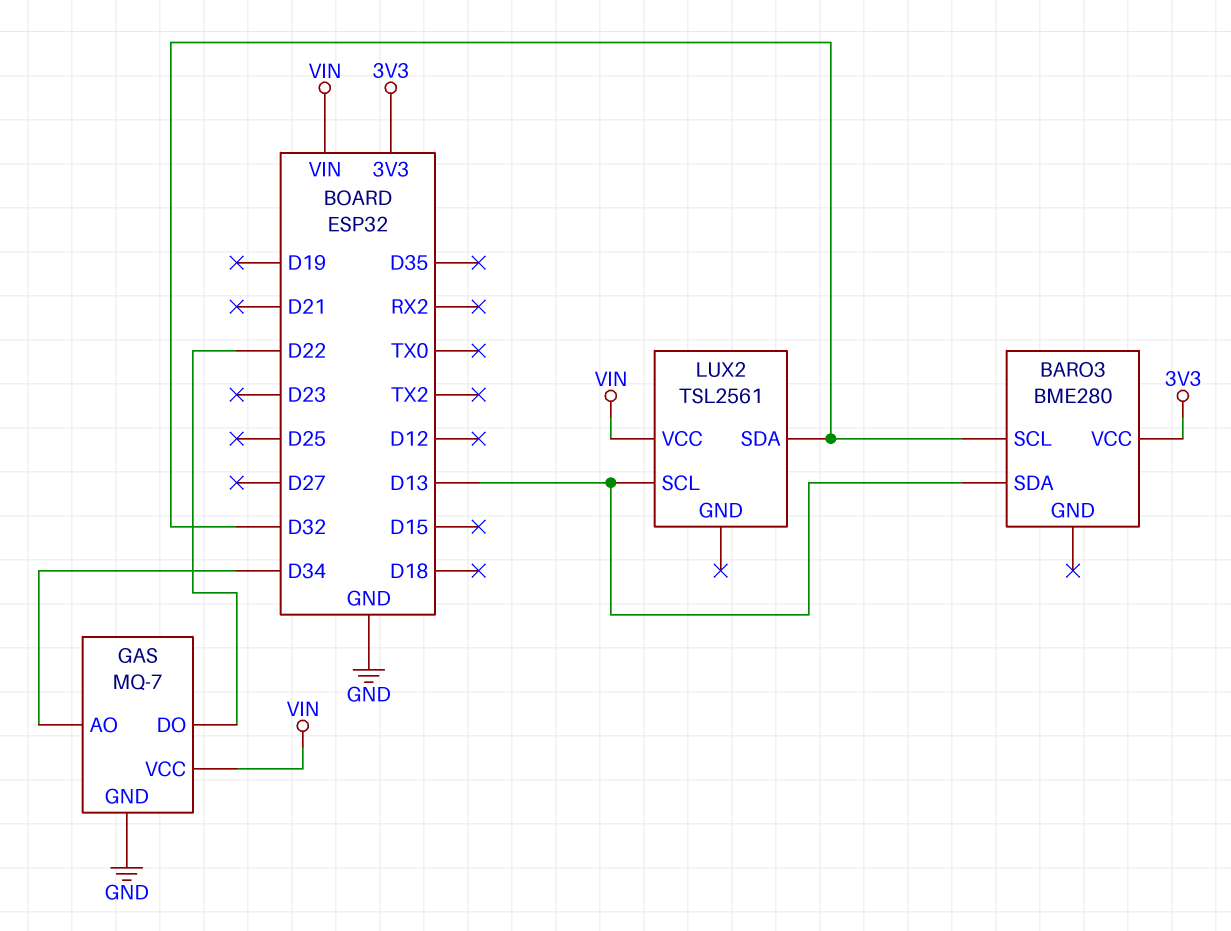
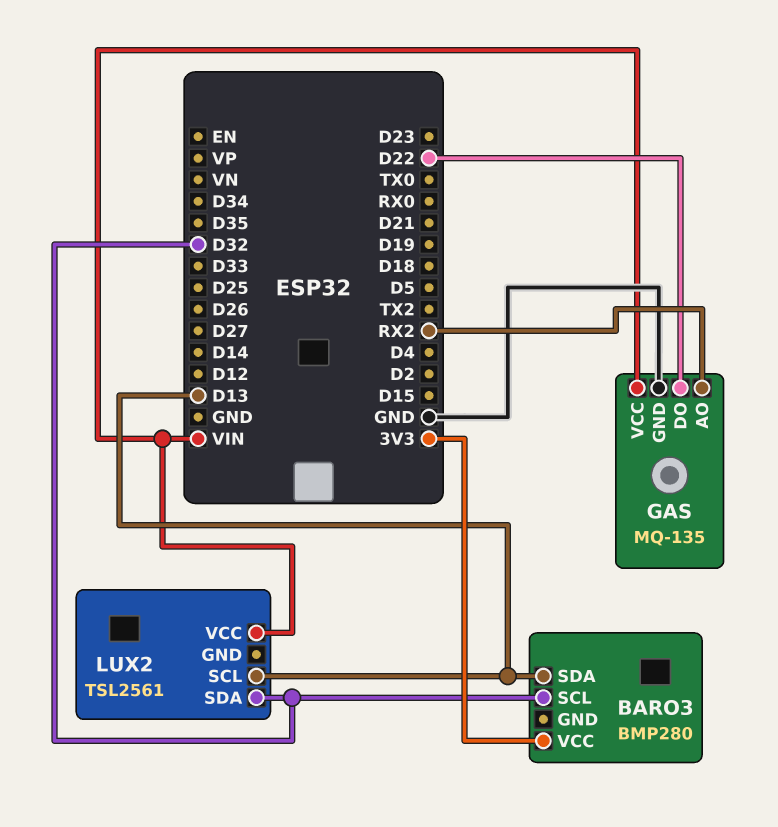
BARO3: BME280 -> BMP280
GAS: MQ-7 -> MQ-135
GAS pin AO: D34 -> RX2

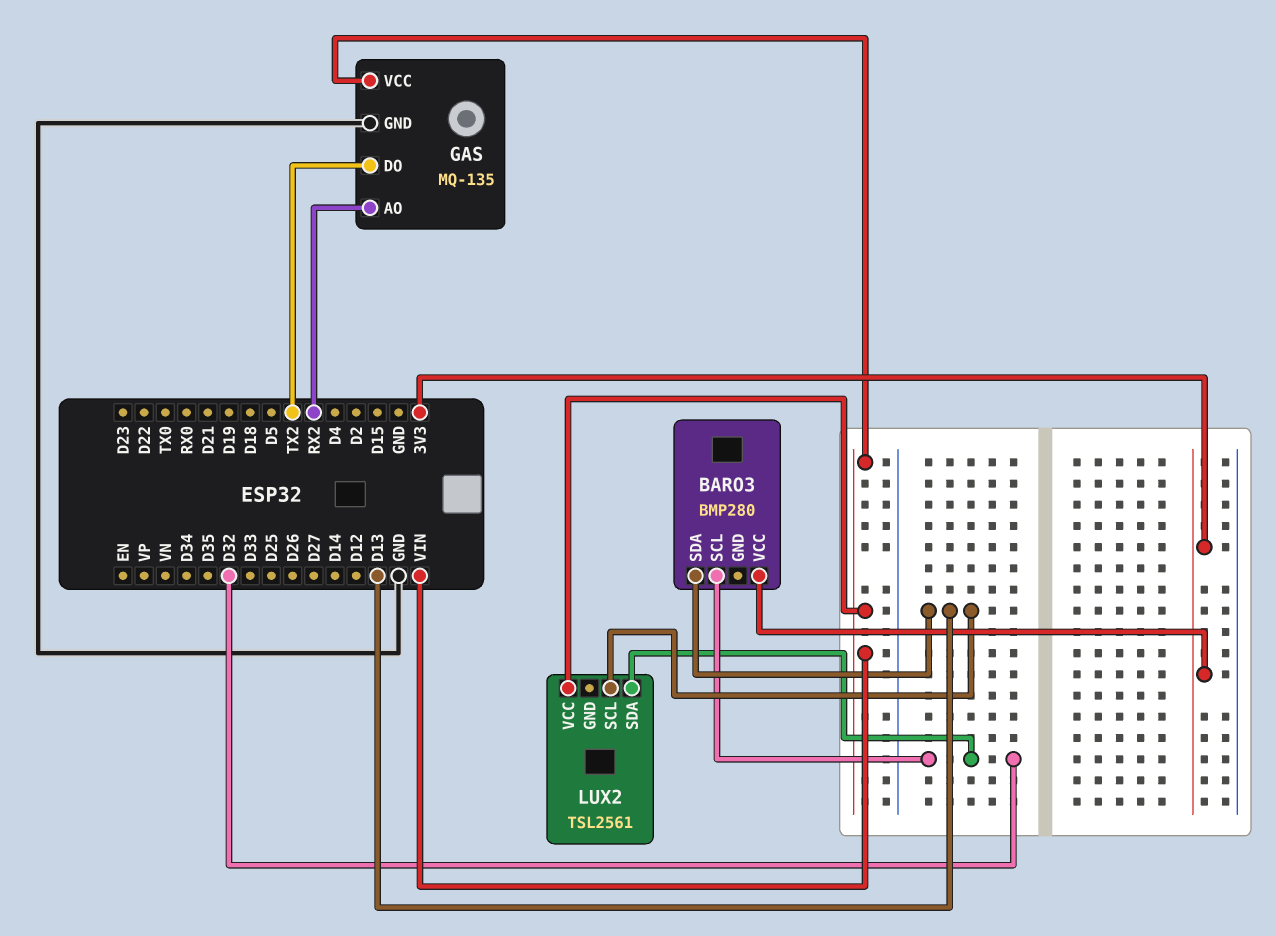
GAS pin DO: D22 -> TX2

